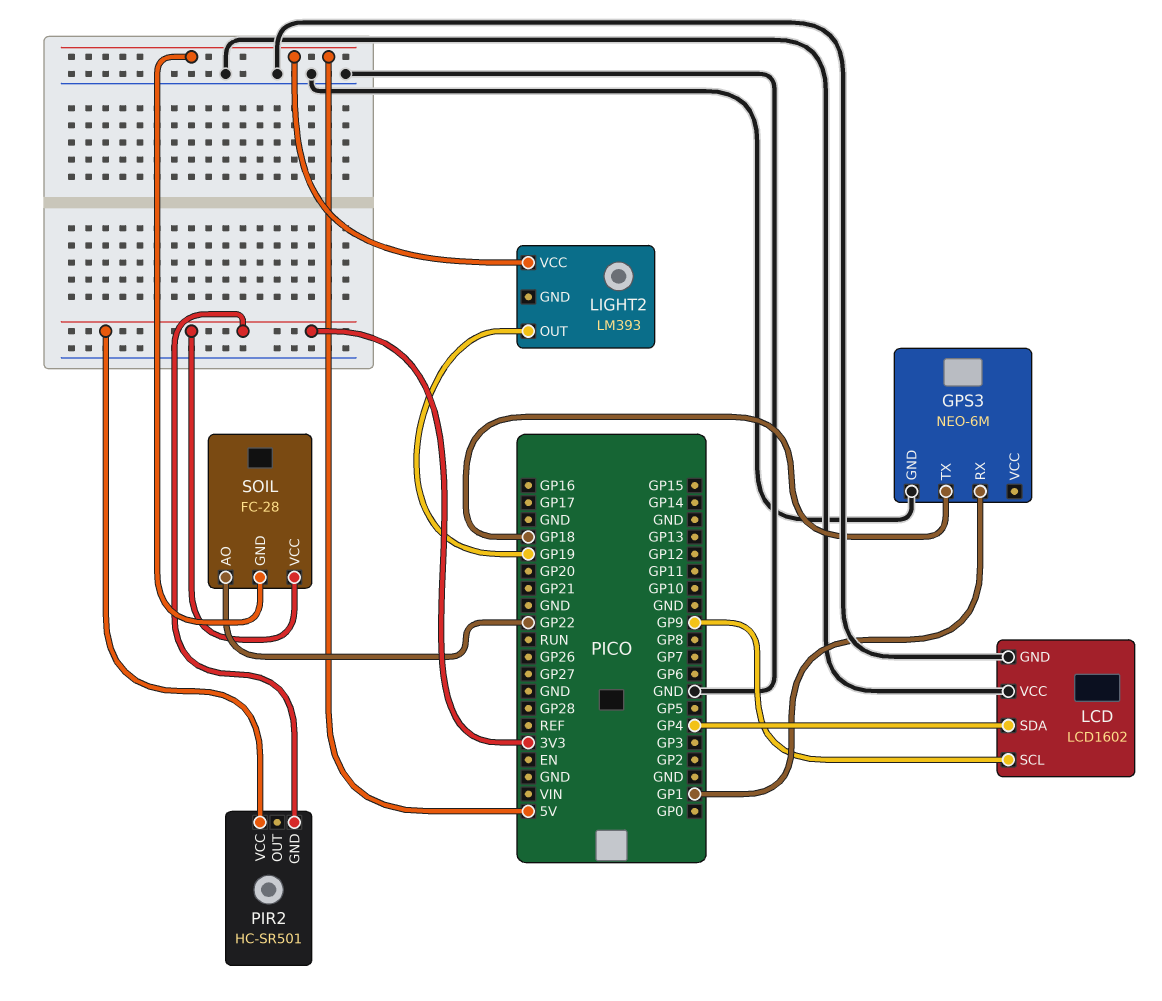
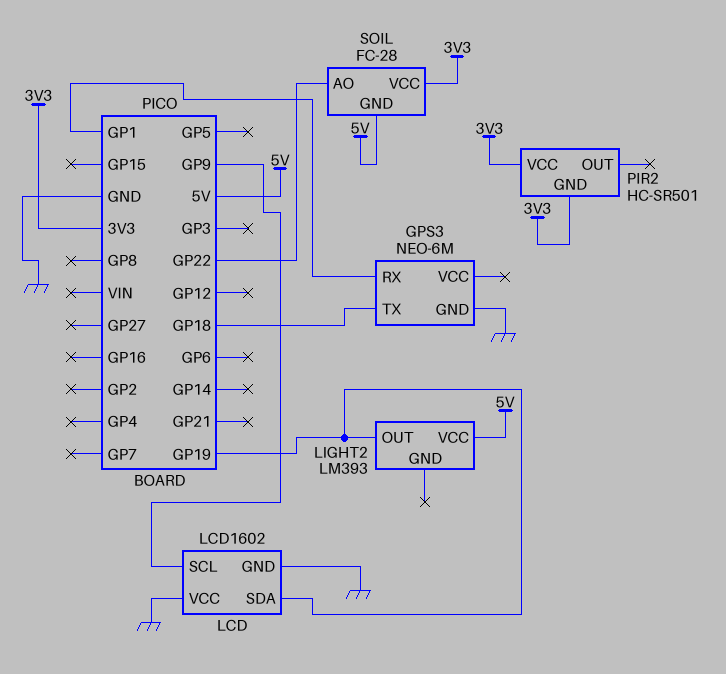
LCD pin SDA: GP4 -> GP19

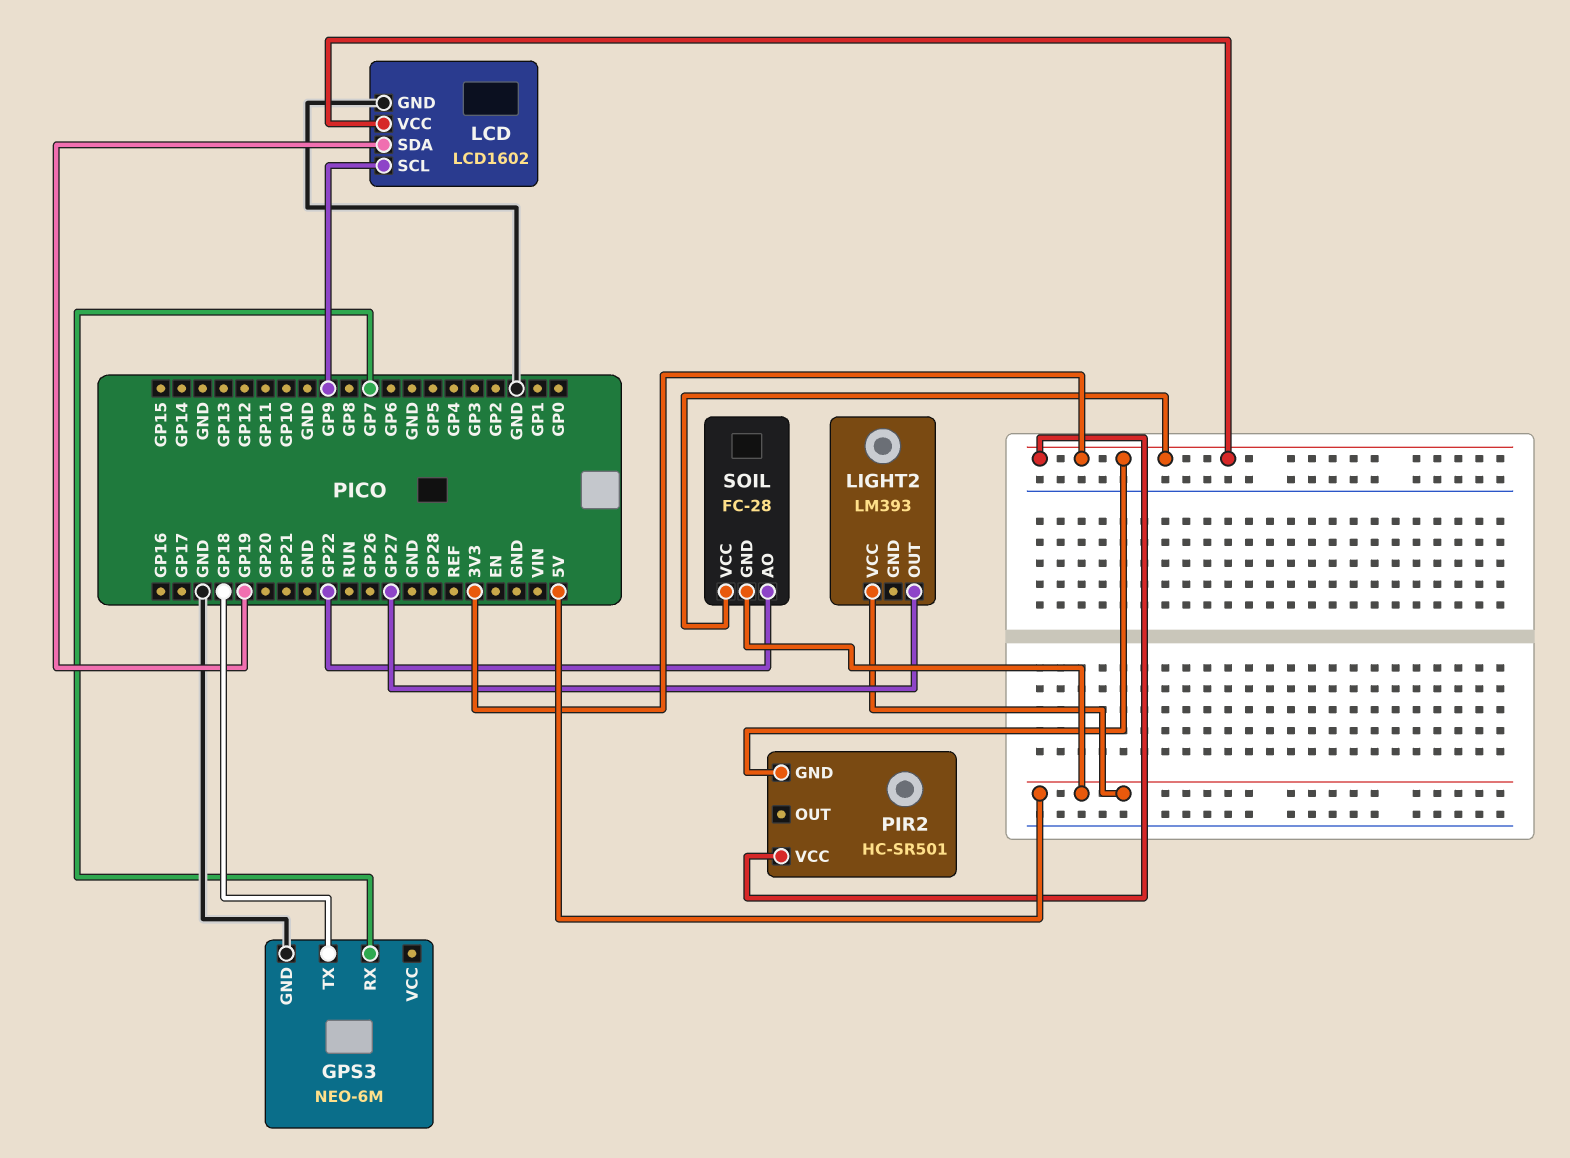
GPS3 pin RX: GP1 -> GP7
LCD pin VCC: GND -> 3V3
LIGHT2 pin OUT: GP19 -> GP27

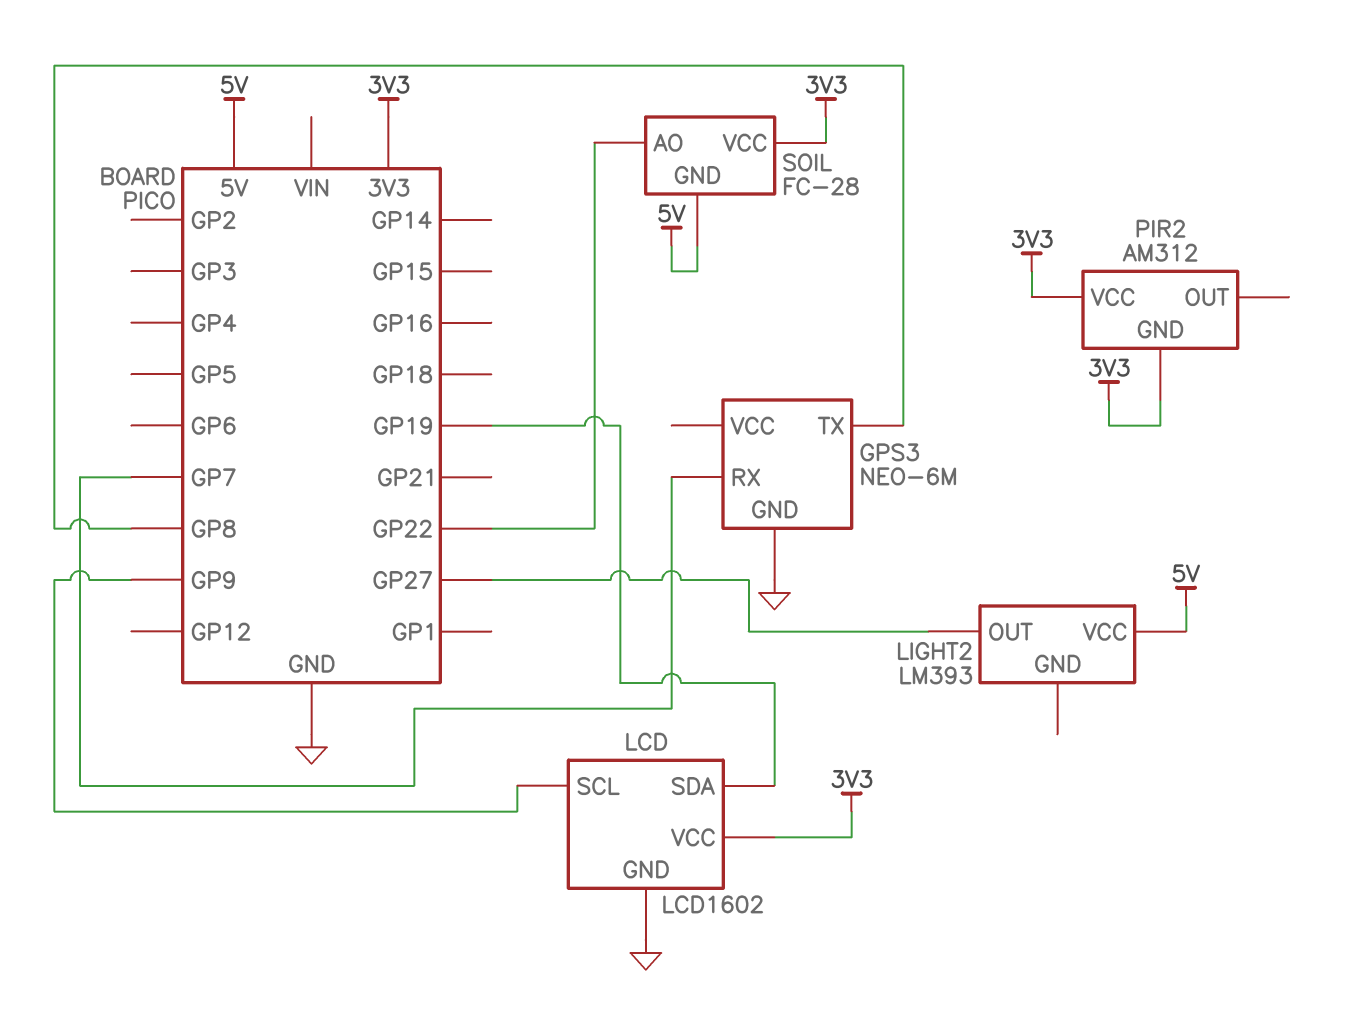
GPS3 pin TX: GP18 -> GP8
PIR2: HC-SR501 -> AM312

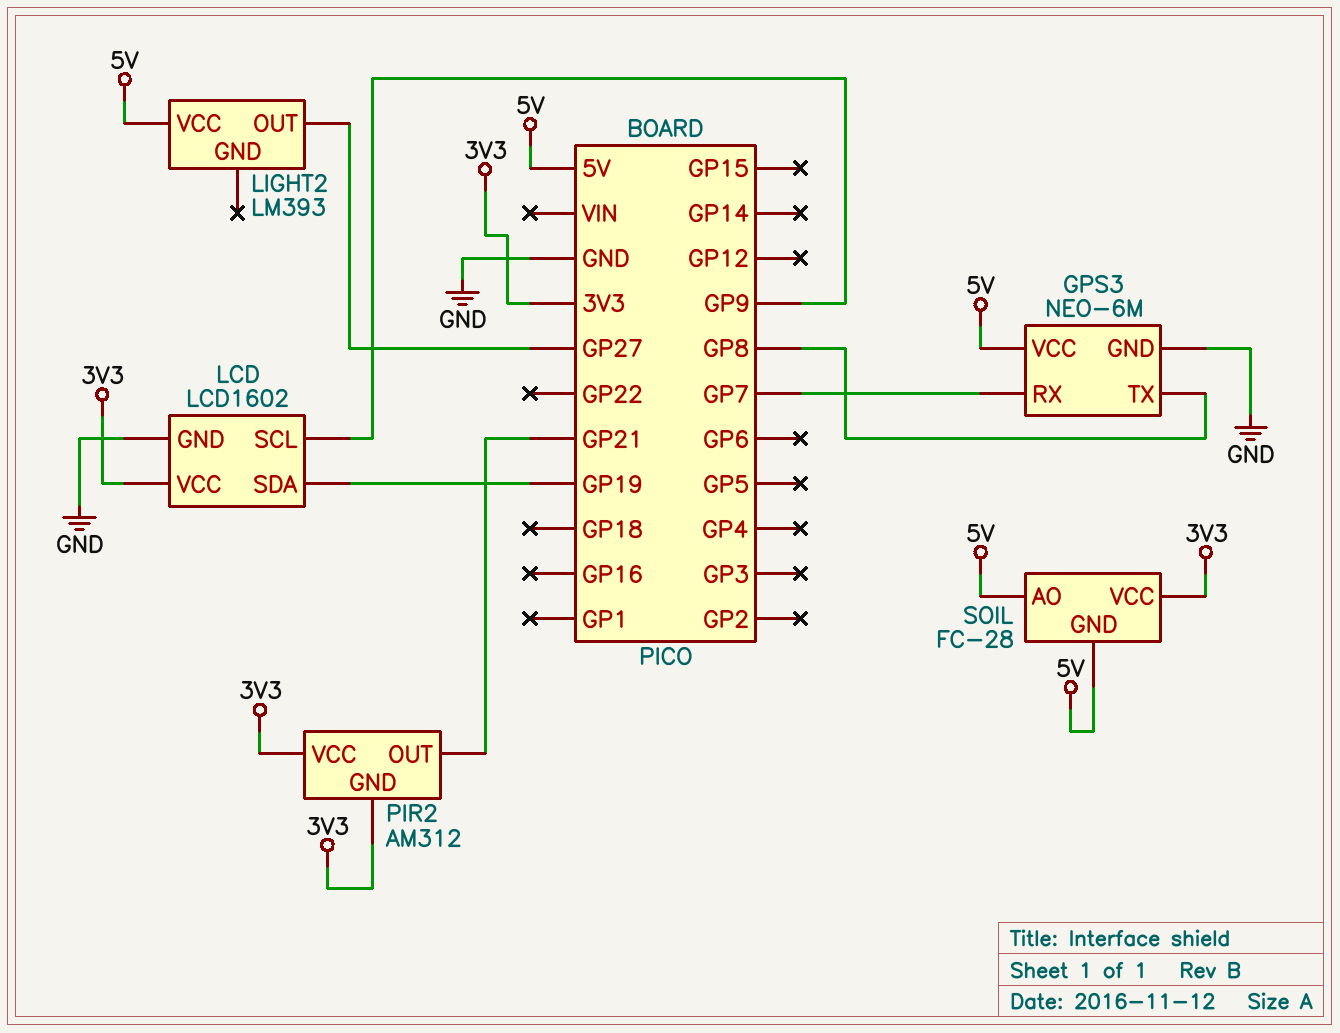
GPS3 pin VCC: none -> 5V
PIR2 pin OUT: none -> GP21
SOIL pin AO: GP22 -> 5V

